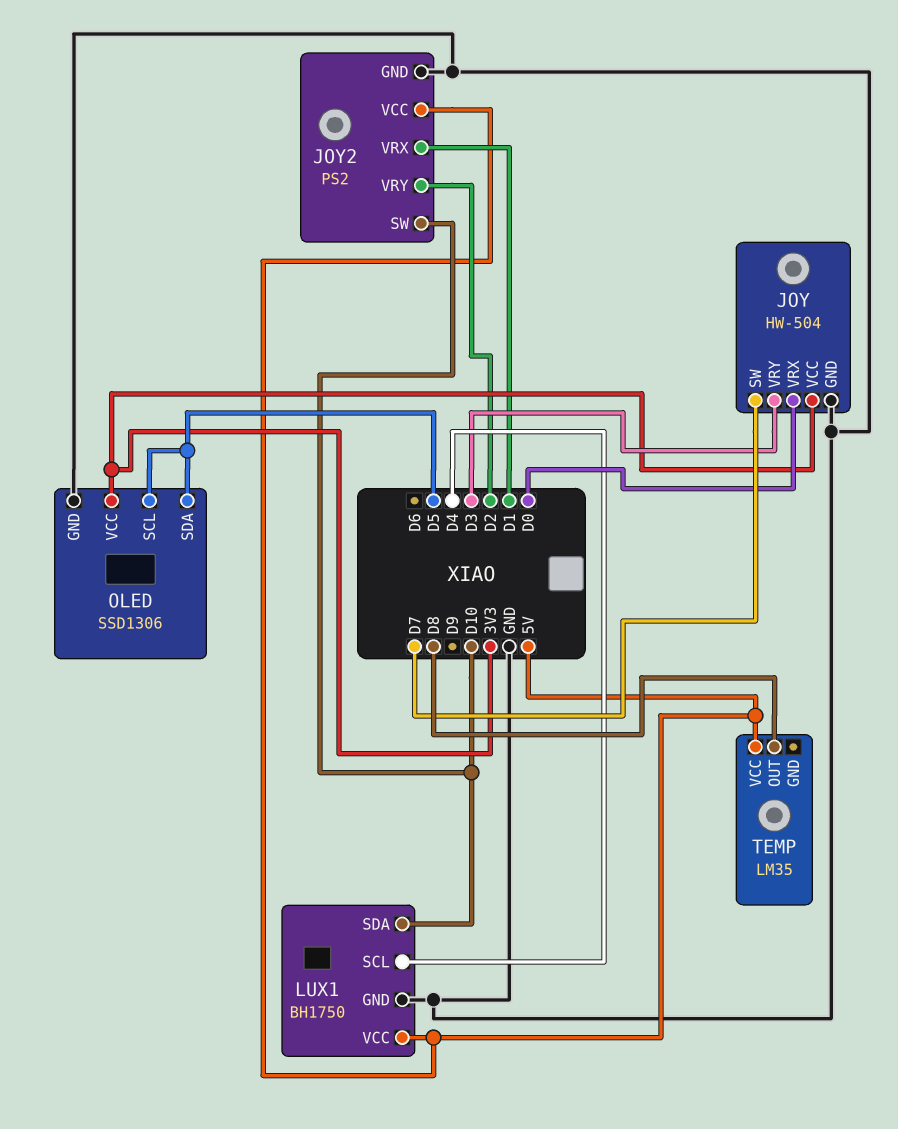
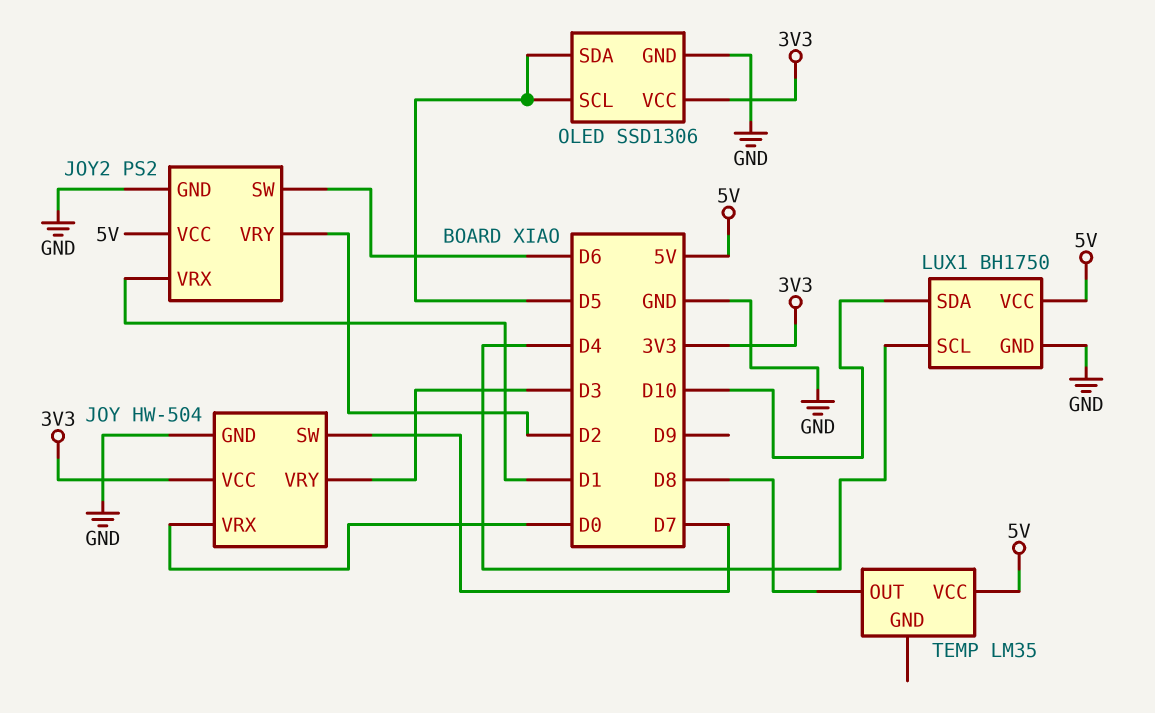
JOY2 pin SW: D10 -> D6

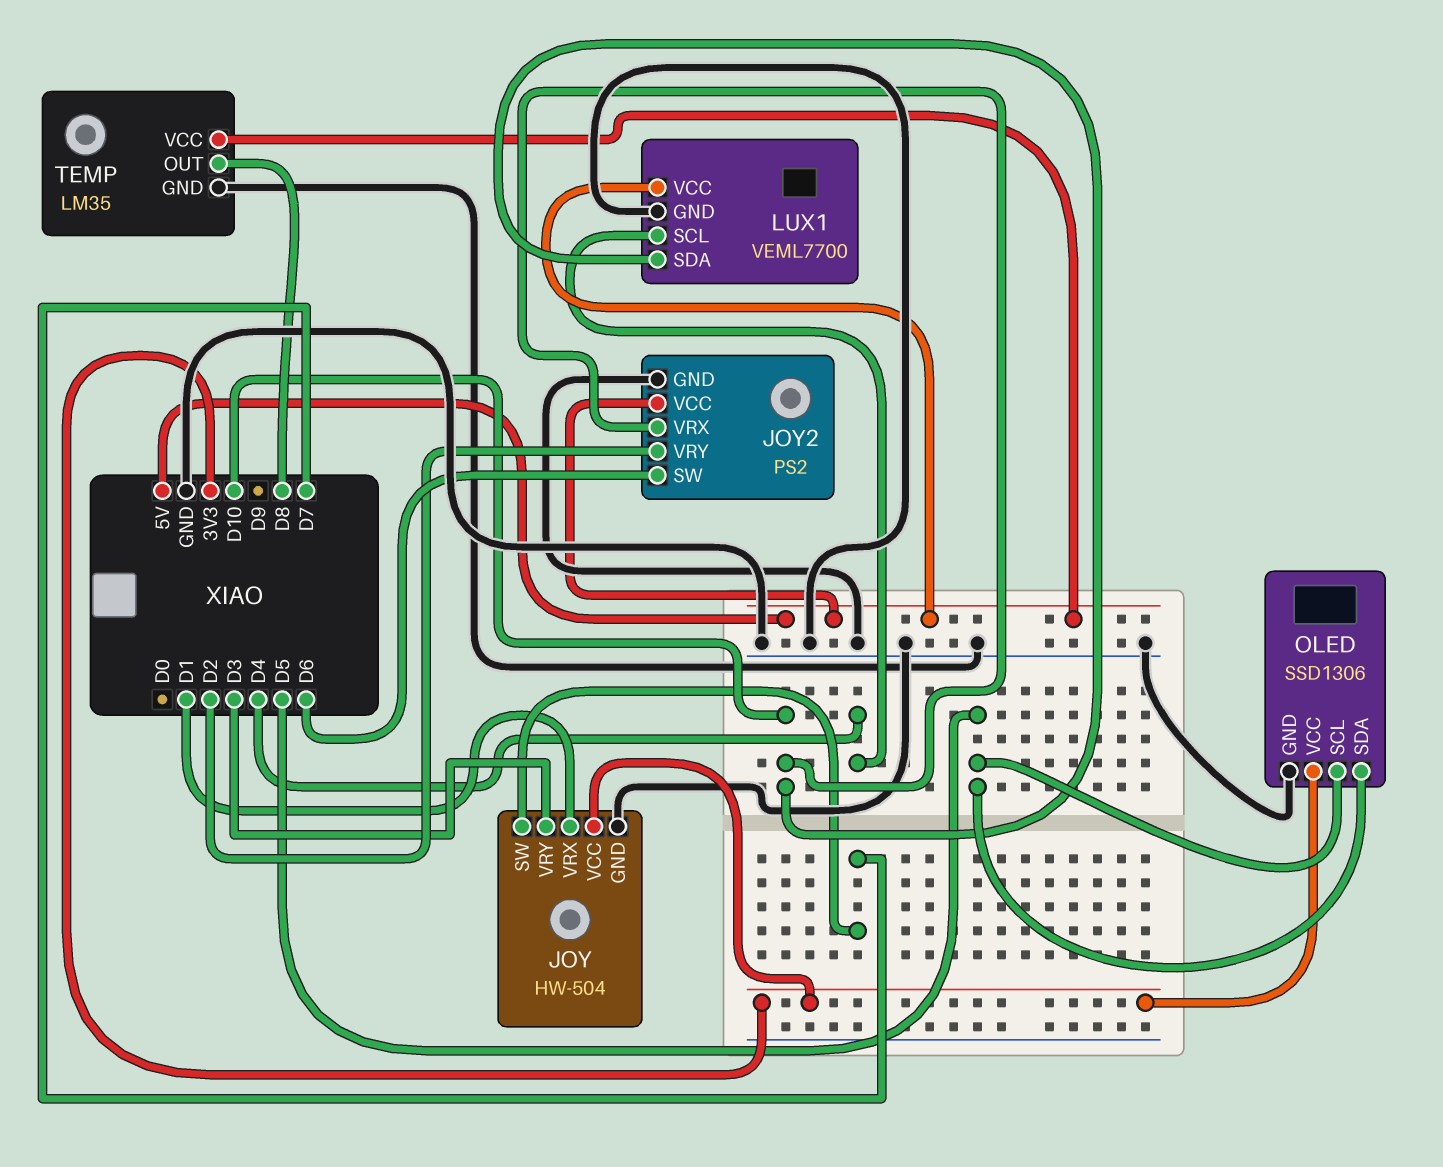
JOY pin VRX: D0 -> D1
JOY2 pin VRX: D1 -> D10
LUX1: BH1750 -> VEML7700
TEMP pin GND: none -> GND

